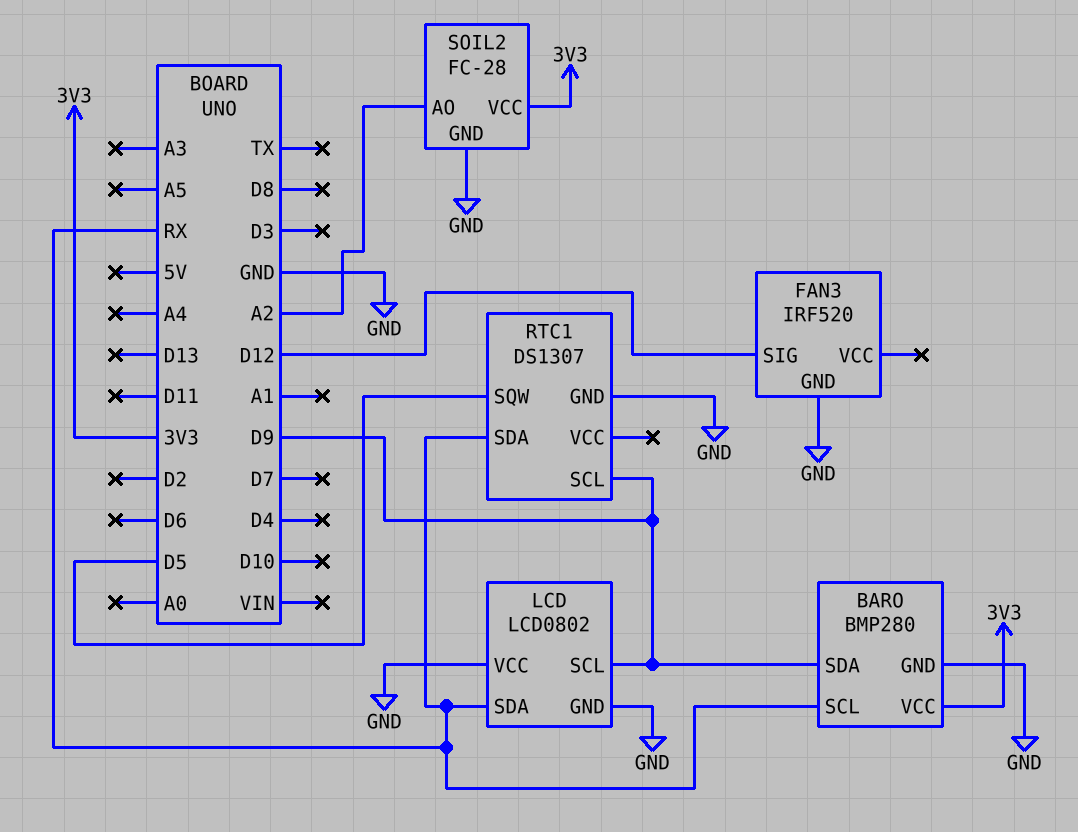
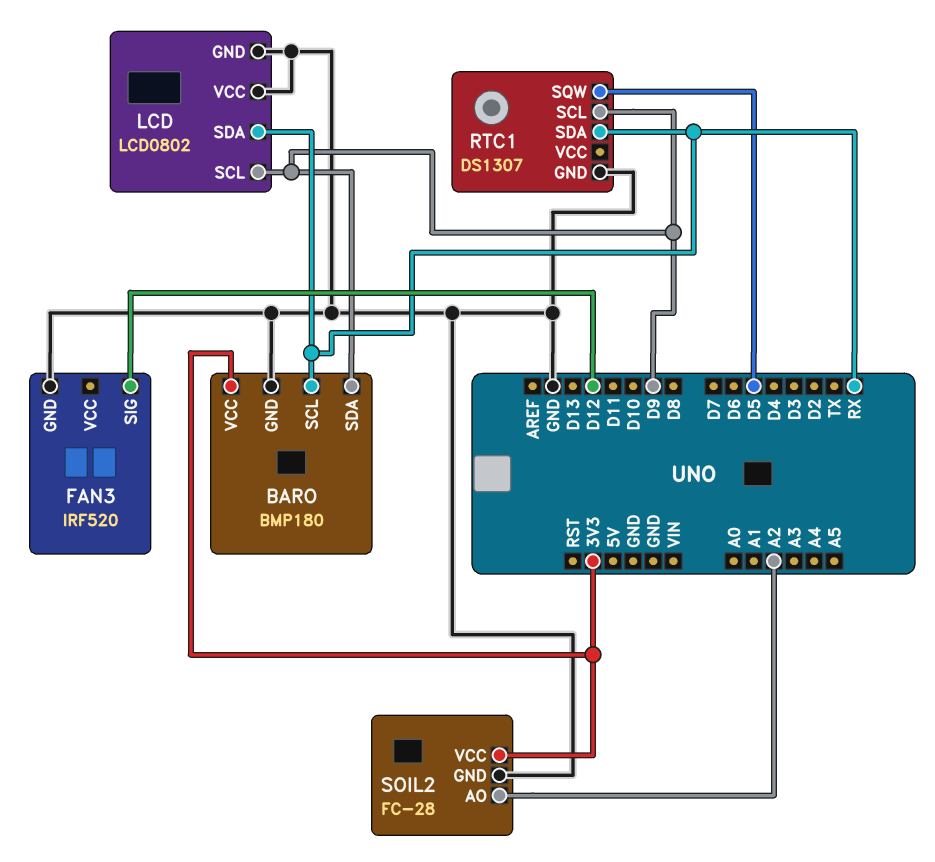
BARO: BMP280 -> BMP180

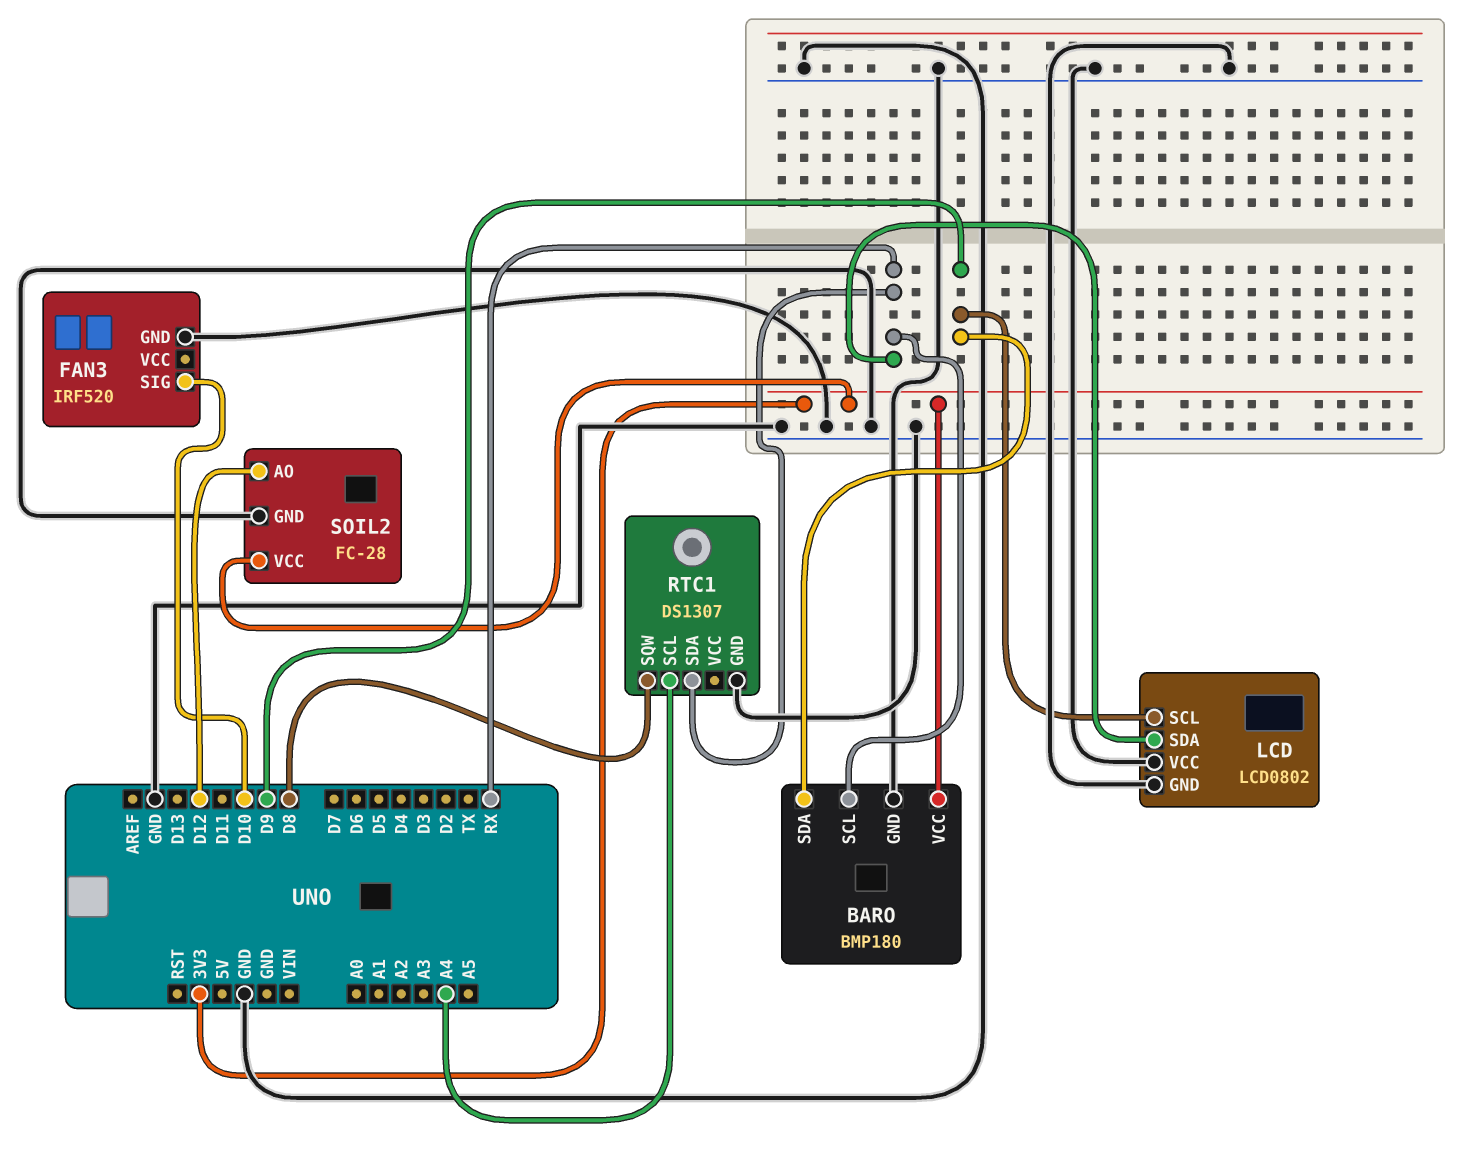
FAN3 pin SIG: D12 -> D10
RTC1 pin SCL: D9 -> A4
RTC1 pin SQW: D5 -> D8
SOIL2 pin AO: A2 -> D12

